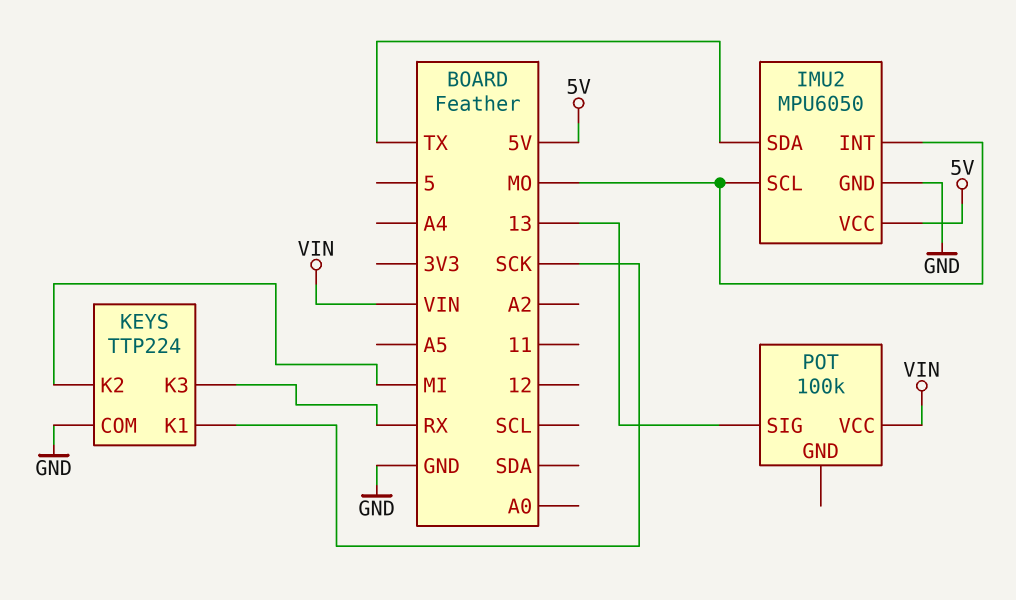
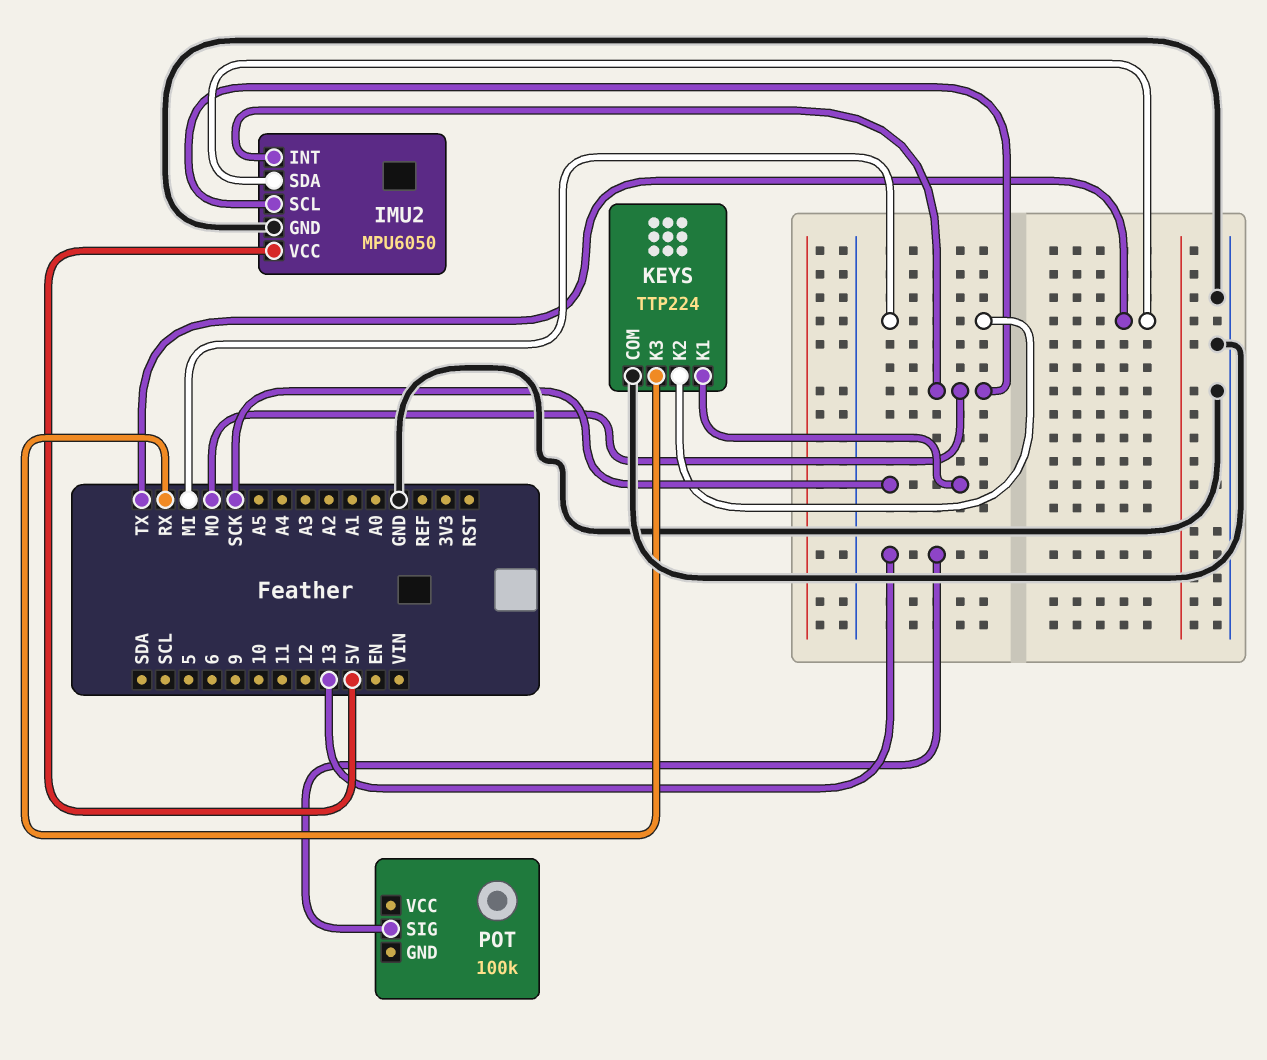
POT pin VCC: VIN -> none

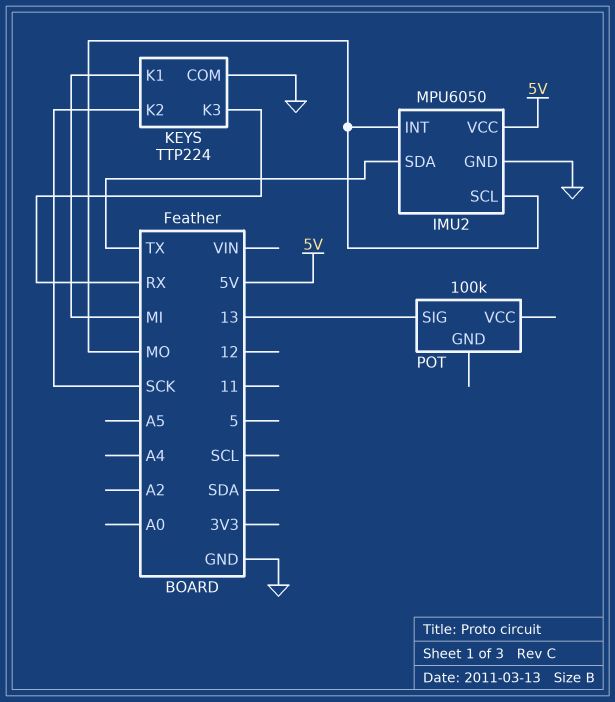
KEYS pin K1: SCK -> MI
KEYS pin K2: MI -> SCK

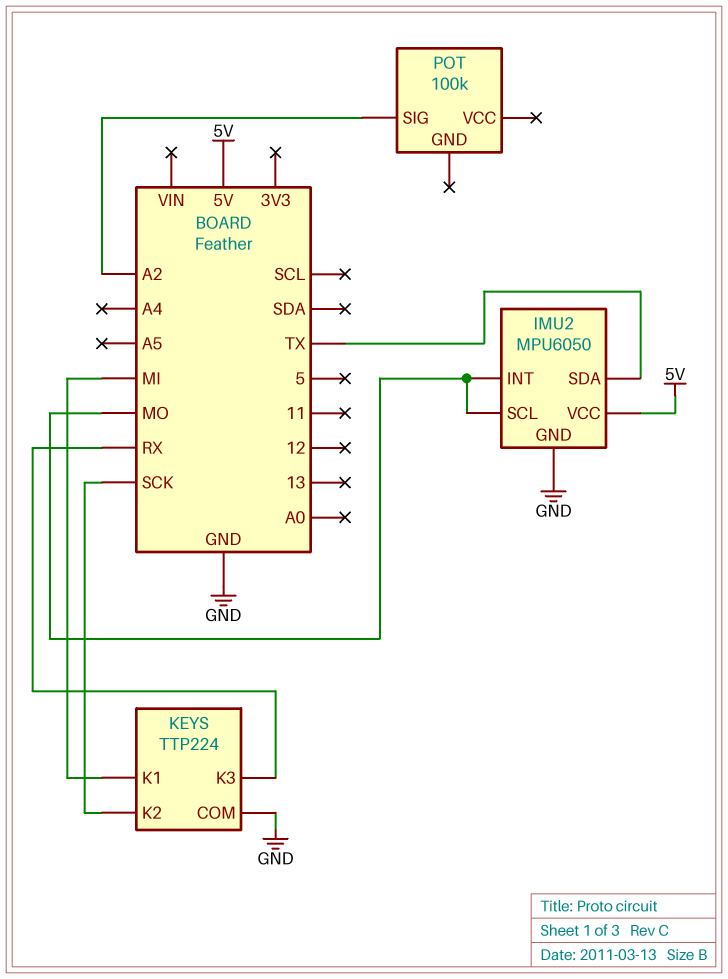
POT pin SIG: 13 -> A2

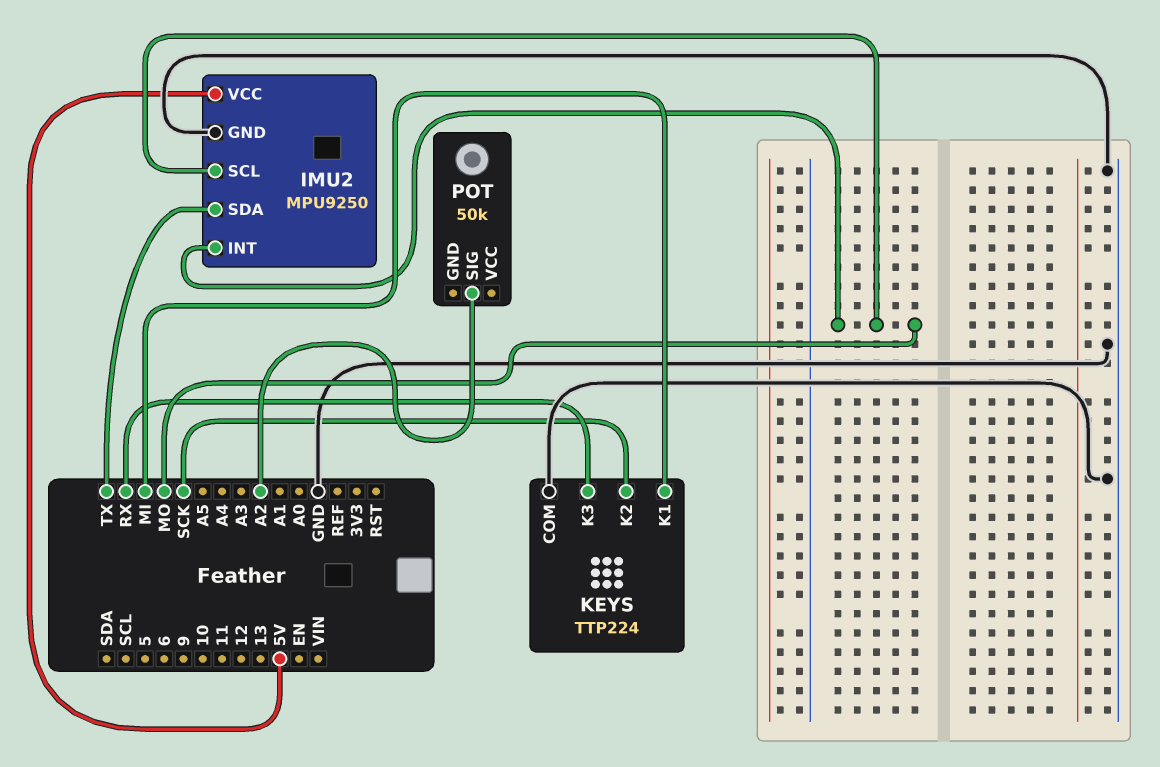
IMU2: MPU6050 -> MPU9250
POT: 100k -> 50k

